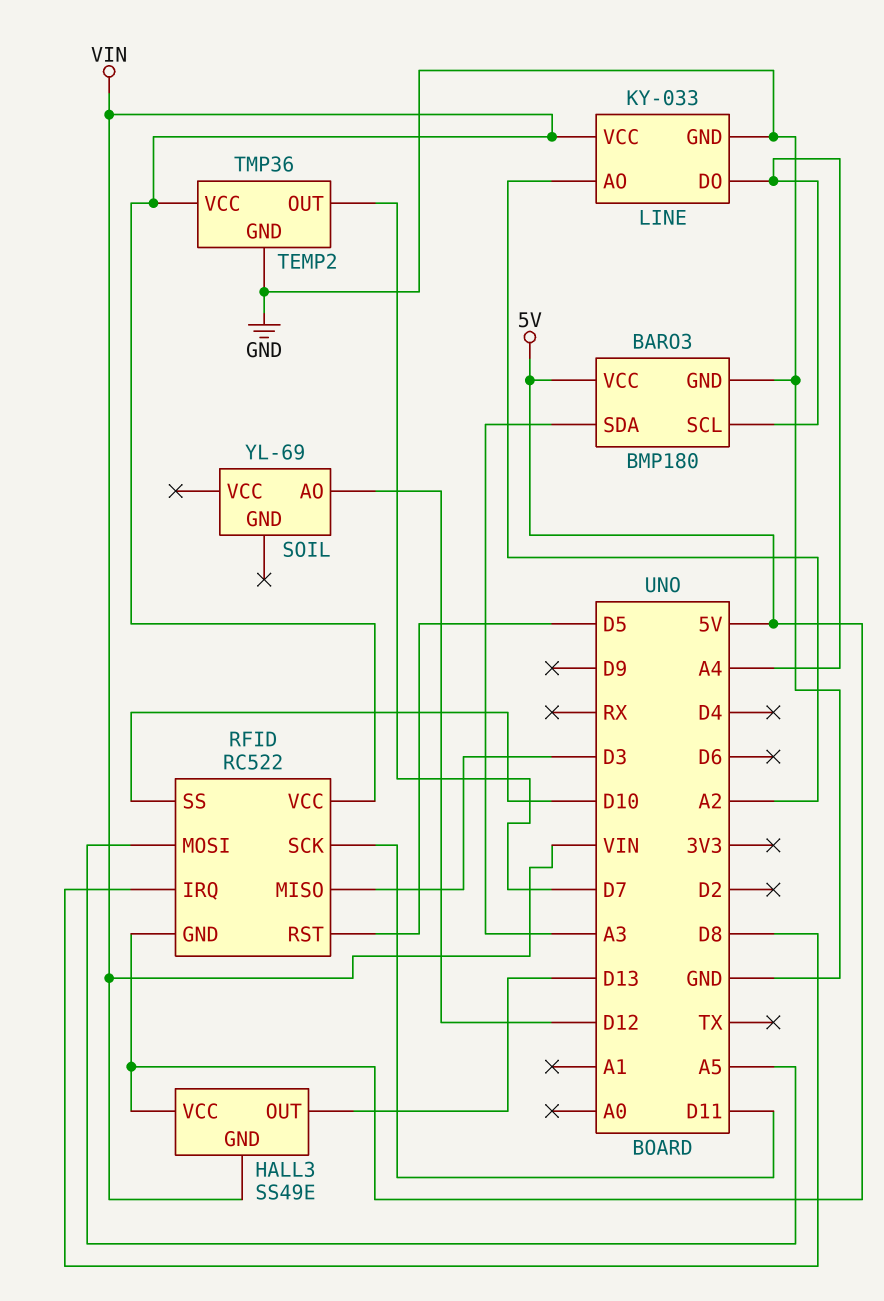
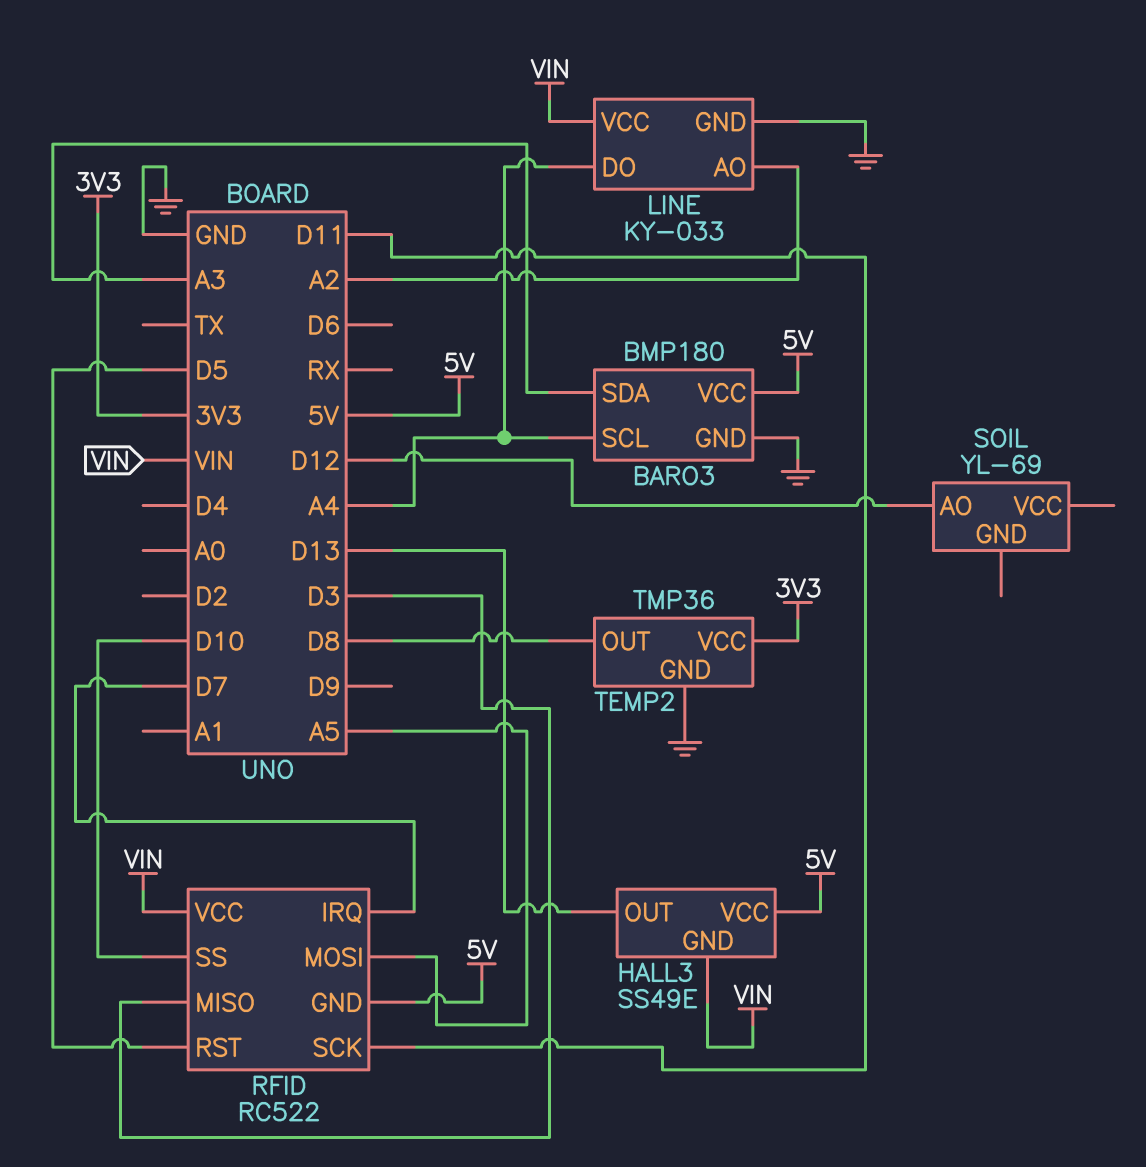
RFID pin IRQ: D8 -> D7
TEMP2 pin OUT: D7 -> D8
TEMP2 pin VCC: VIN -> 3V3

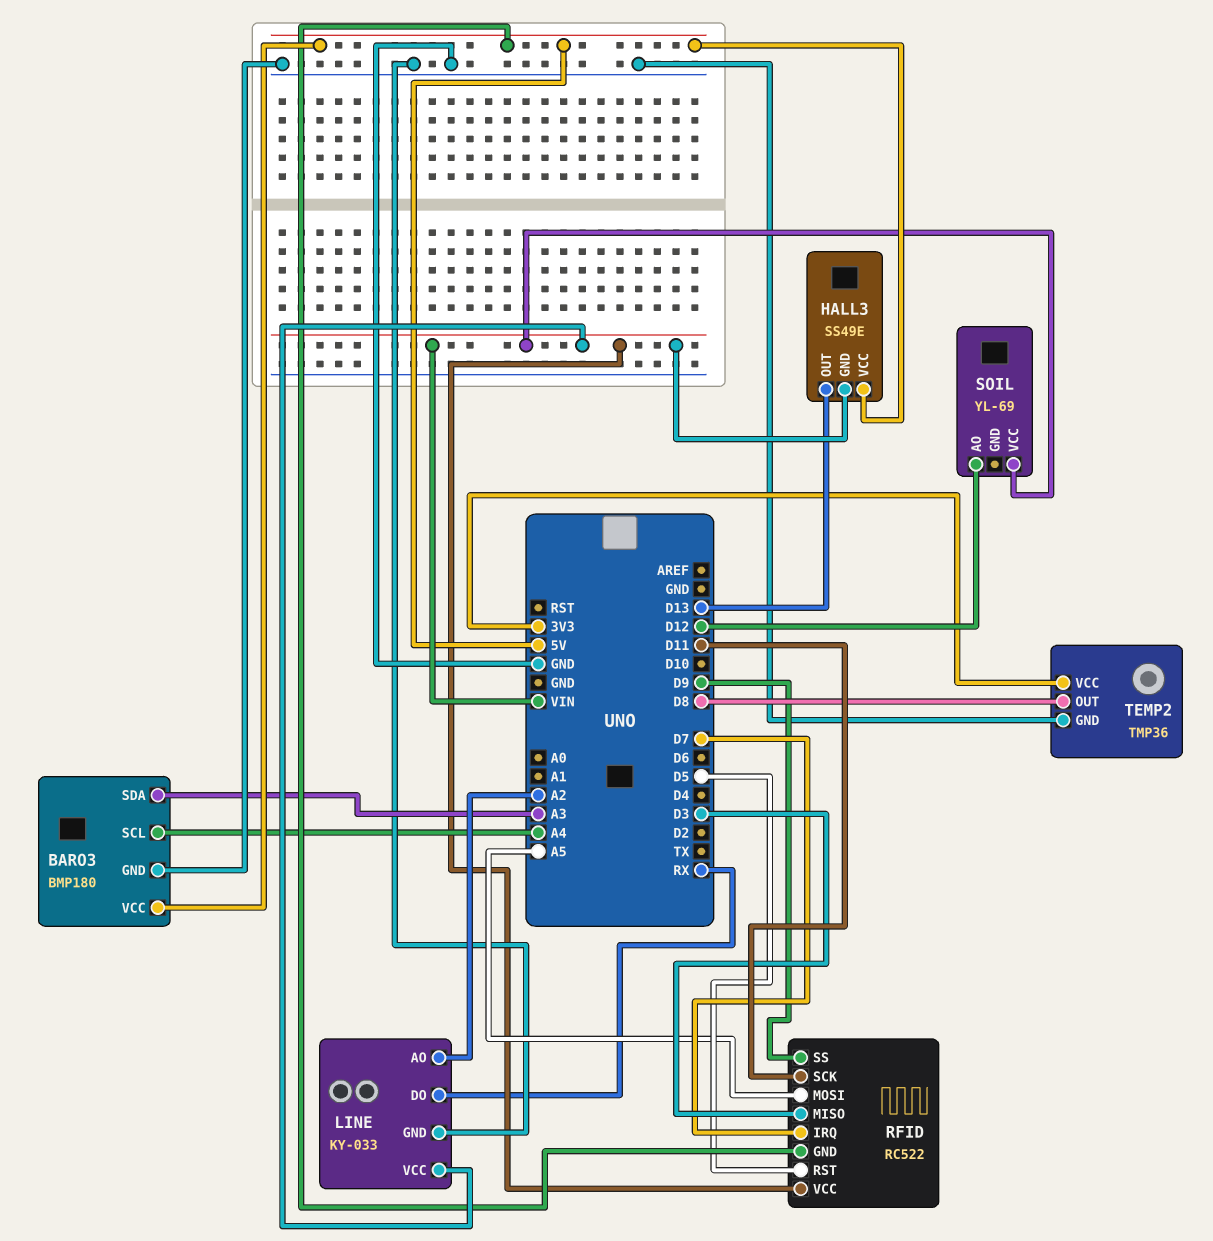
LINE pin DO: A4 -> RX
RFID pin SS: D10 -> D9
SOIL pin VCC: none -> VIN

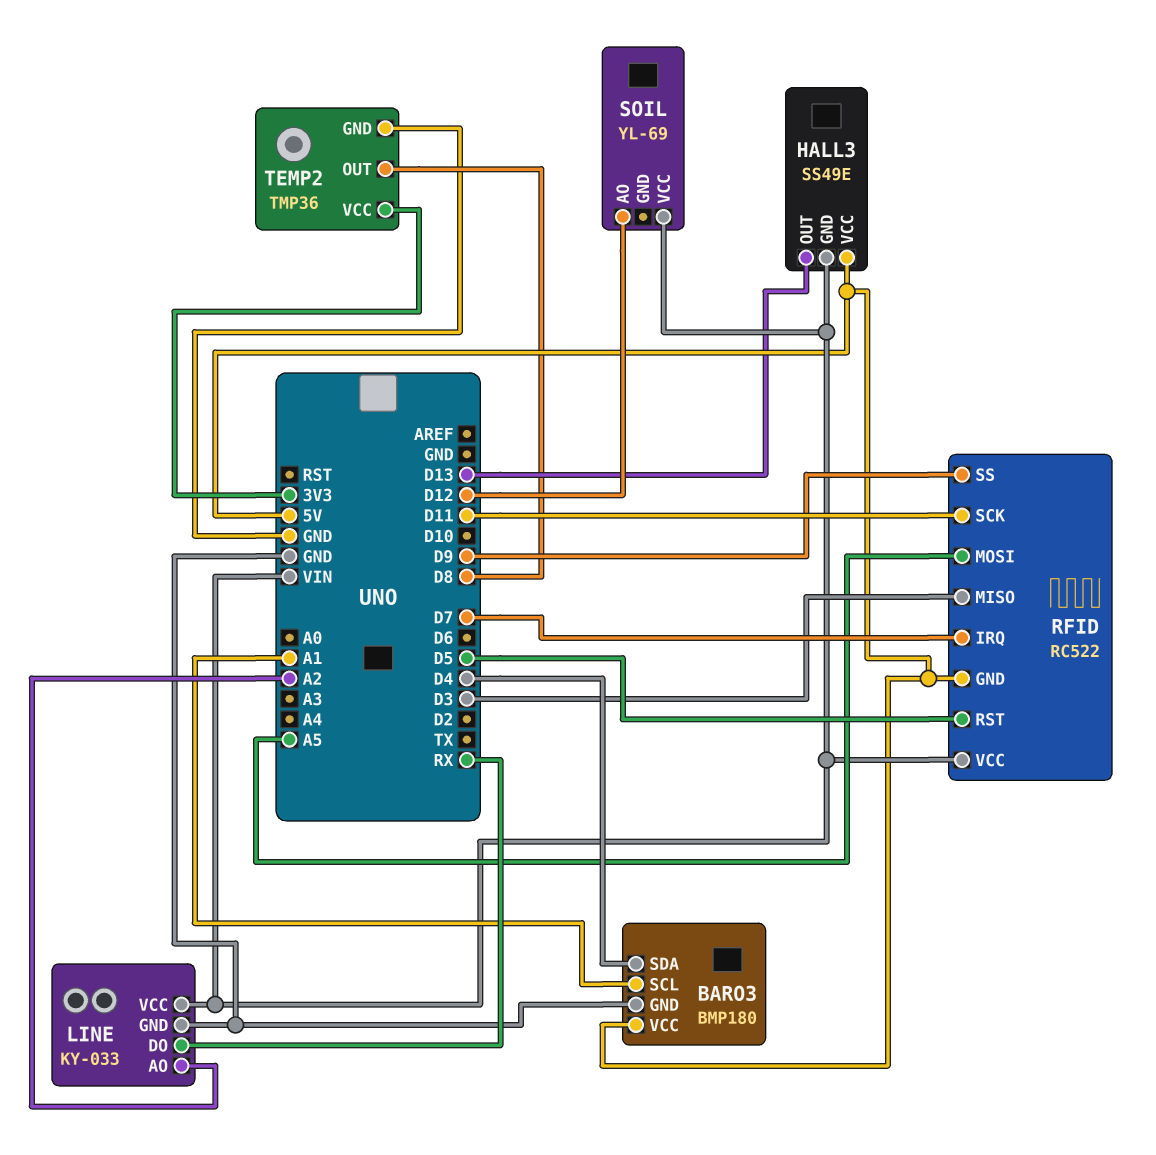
BARO3 pin SCL: A4 -> A1
BARO3 pin SDA: A3 -> D4

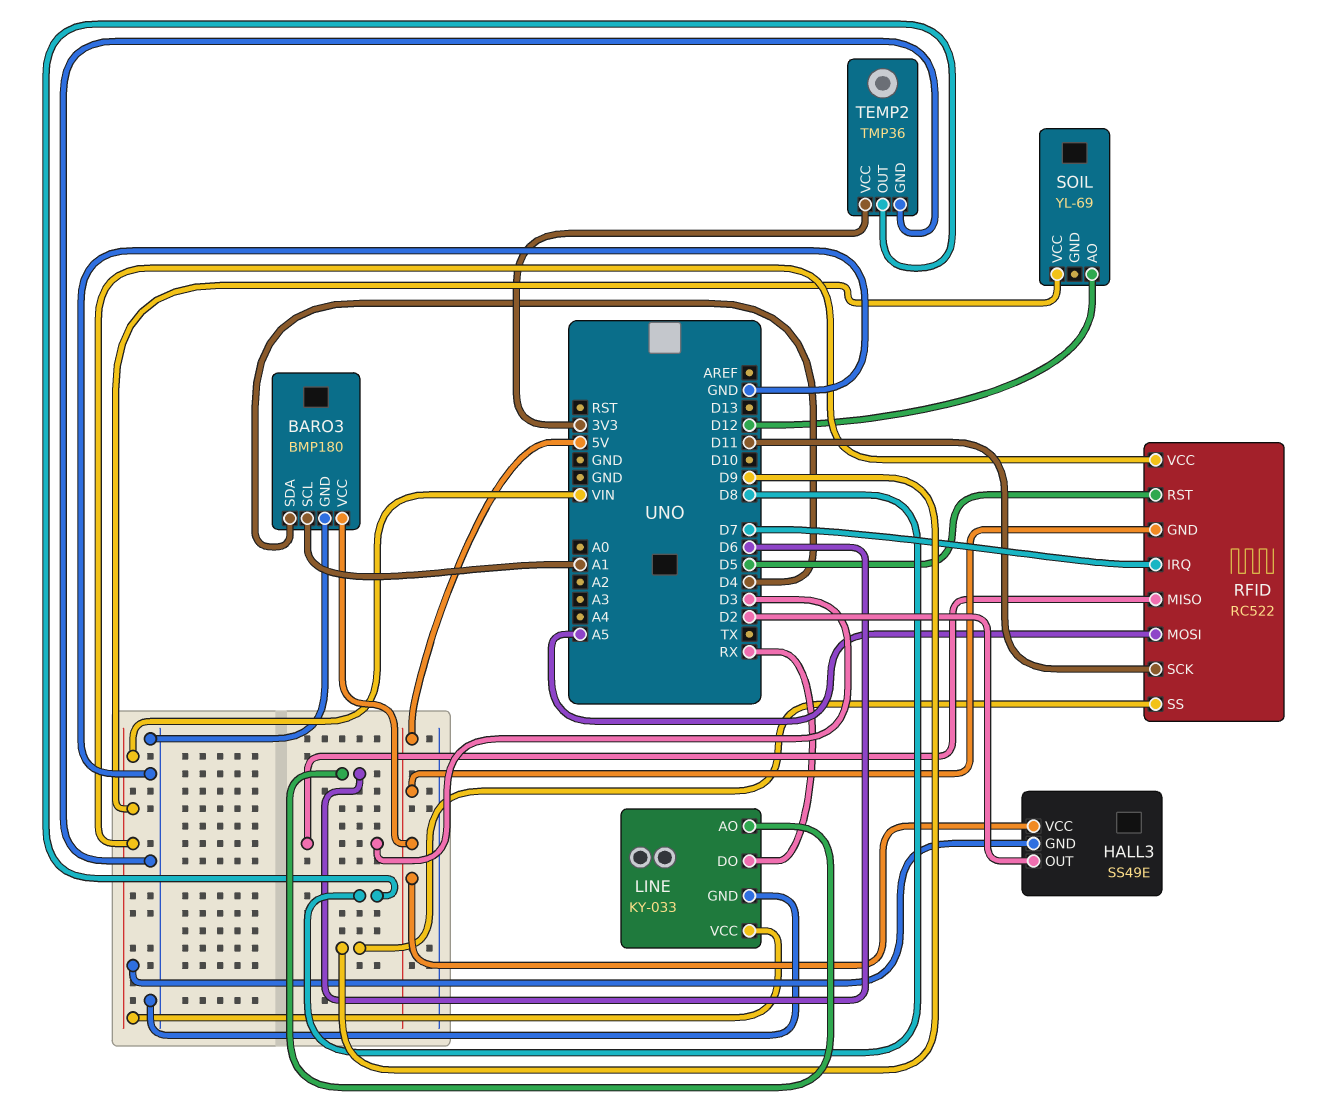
HALL3 pin OUT: D13 -> D2
LINE pin AO: A2 -> D6

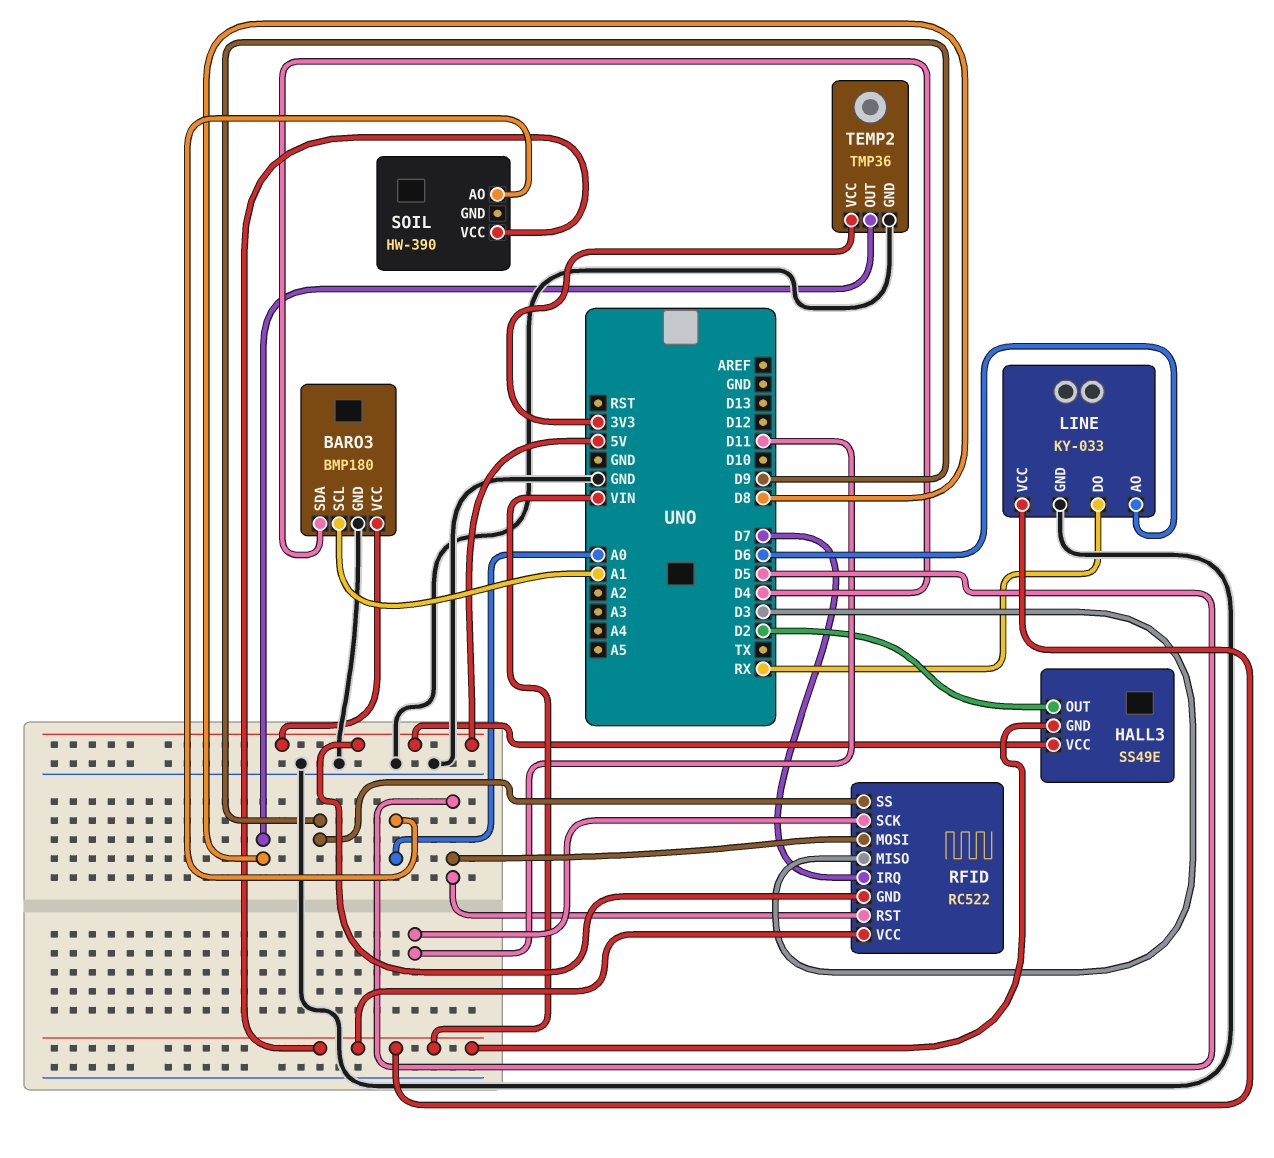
RFID pin MOSI: A5 -> D5
SOIL: YL-69 -> HW-390
SOIL pin AO: D12 -> A0

